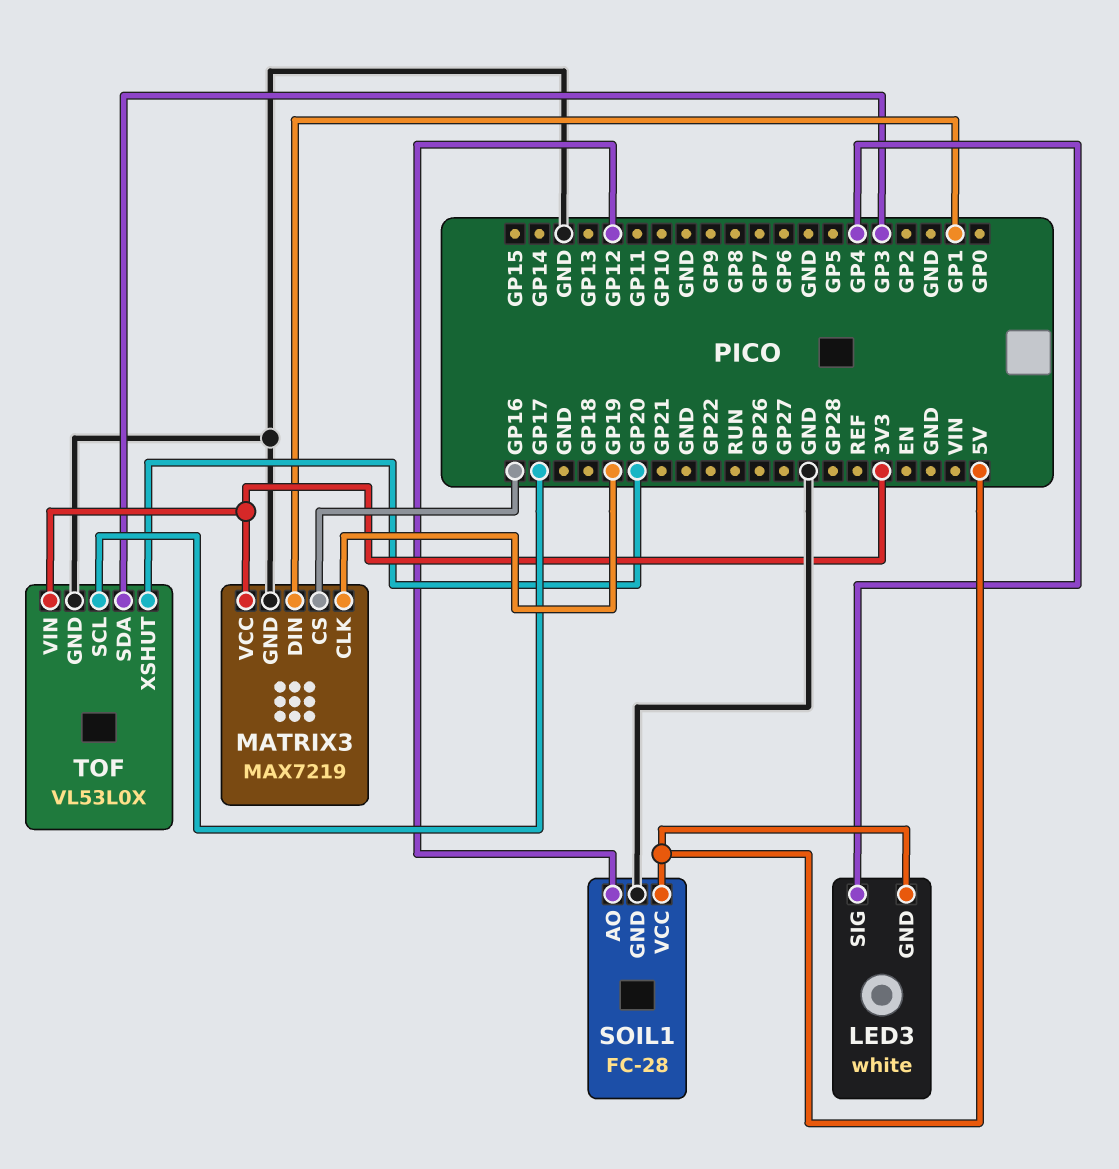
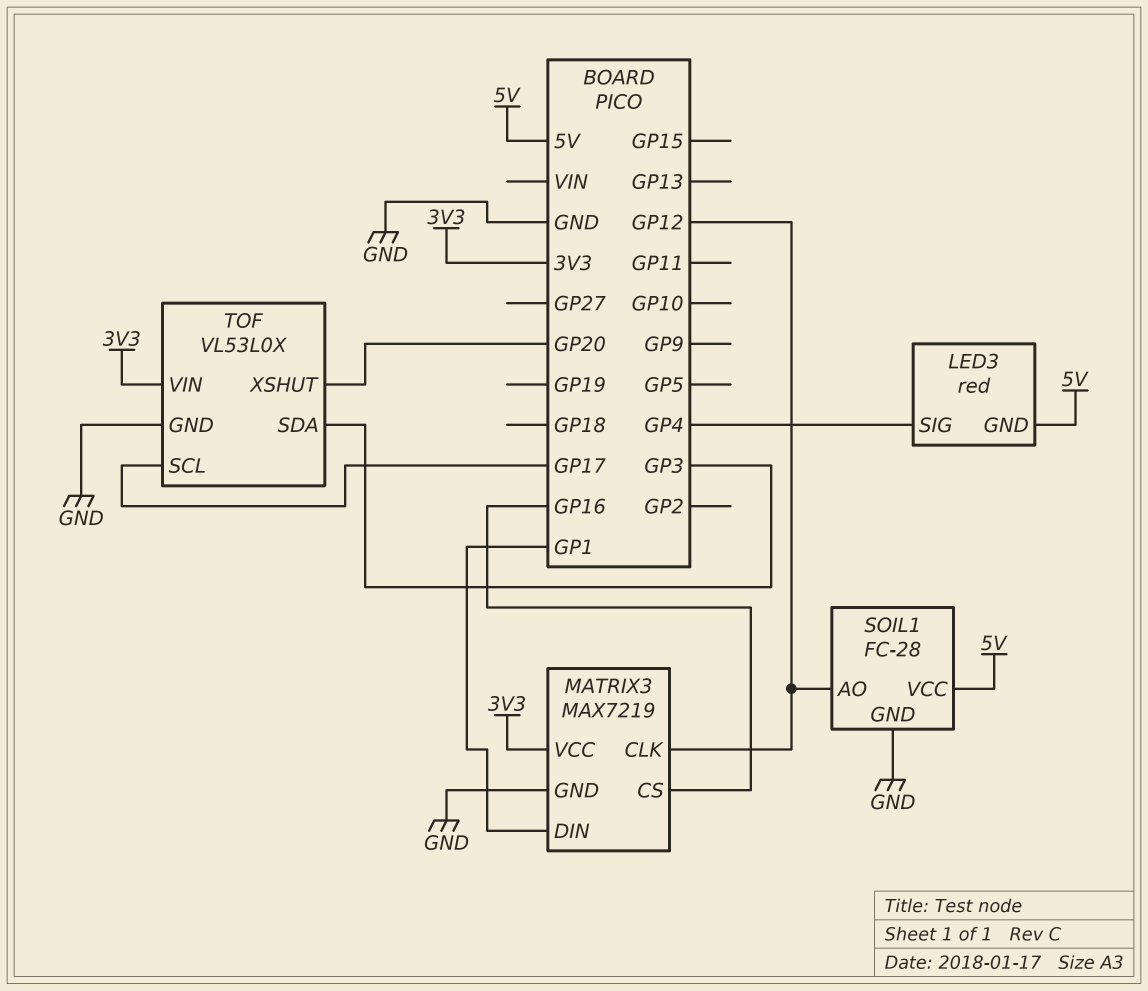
LED3: white -> red
MATRIX3 pin CLK: GP19 -> GP12

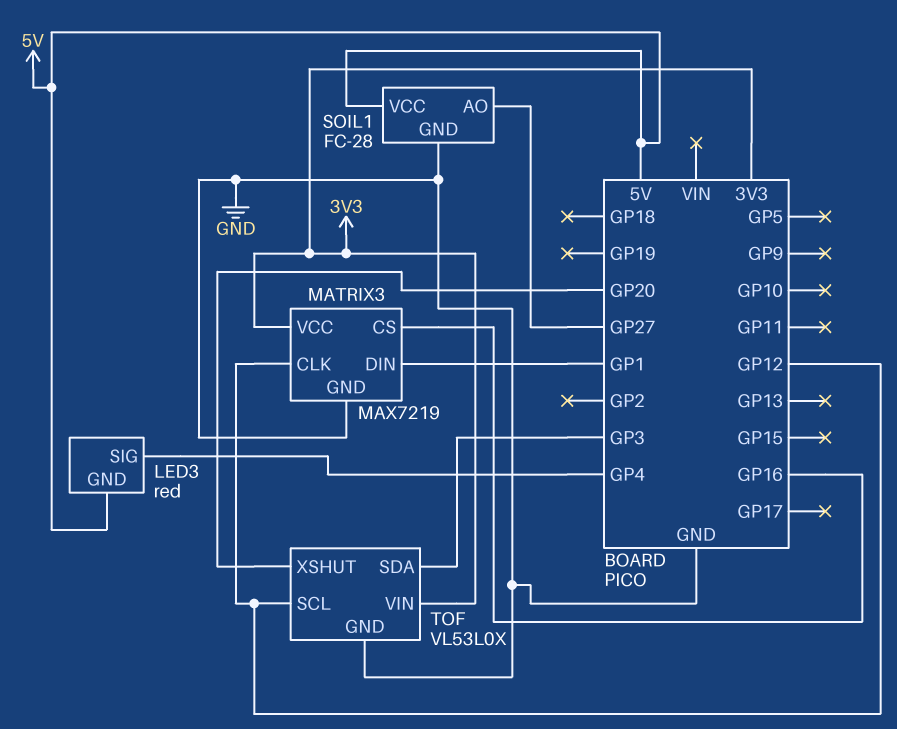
SOIL1 pin AO: GP12 -> GP27
TOF pin SCL: GP17 -> GP12

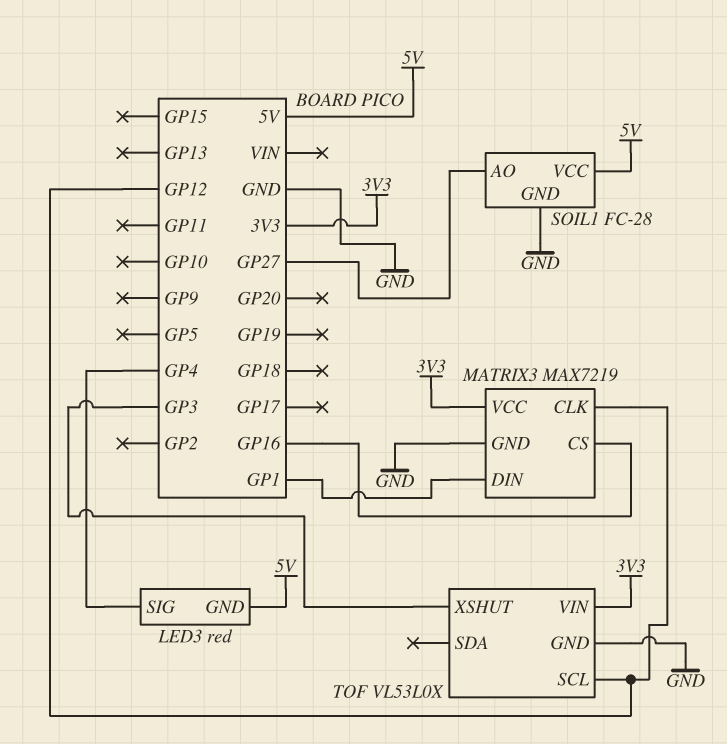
TOF pin SDA: GP3 -> none
TOF pin XSHUT: GP20 -> GP3

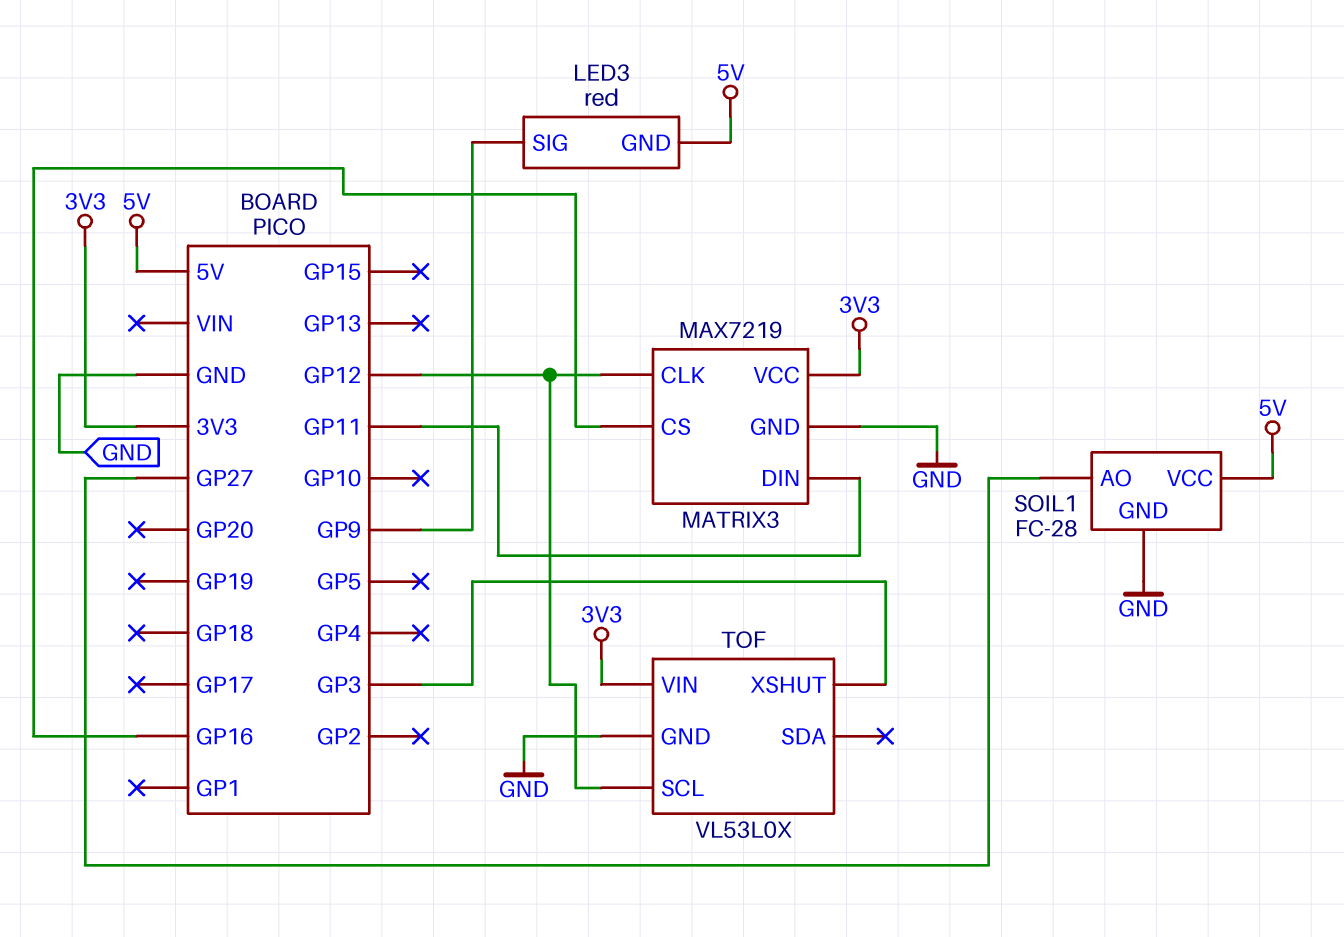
LED3 pin SIG: GP4 -> GP9
MATRIX3 pin DIN: GP1 -> GP11

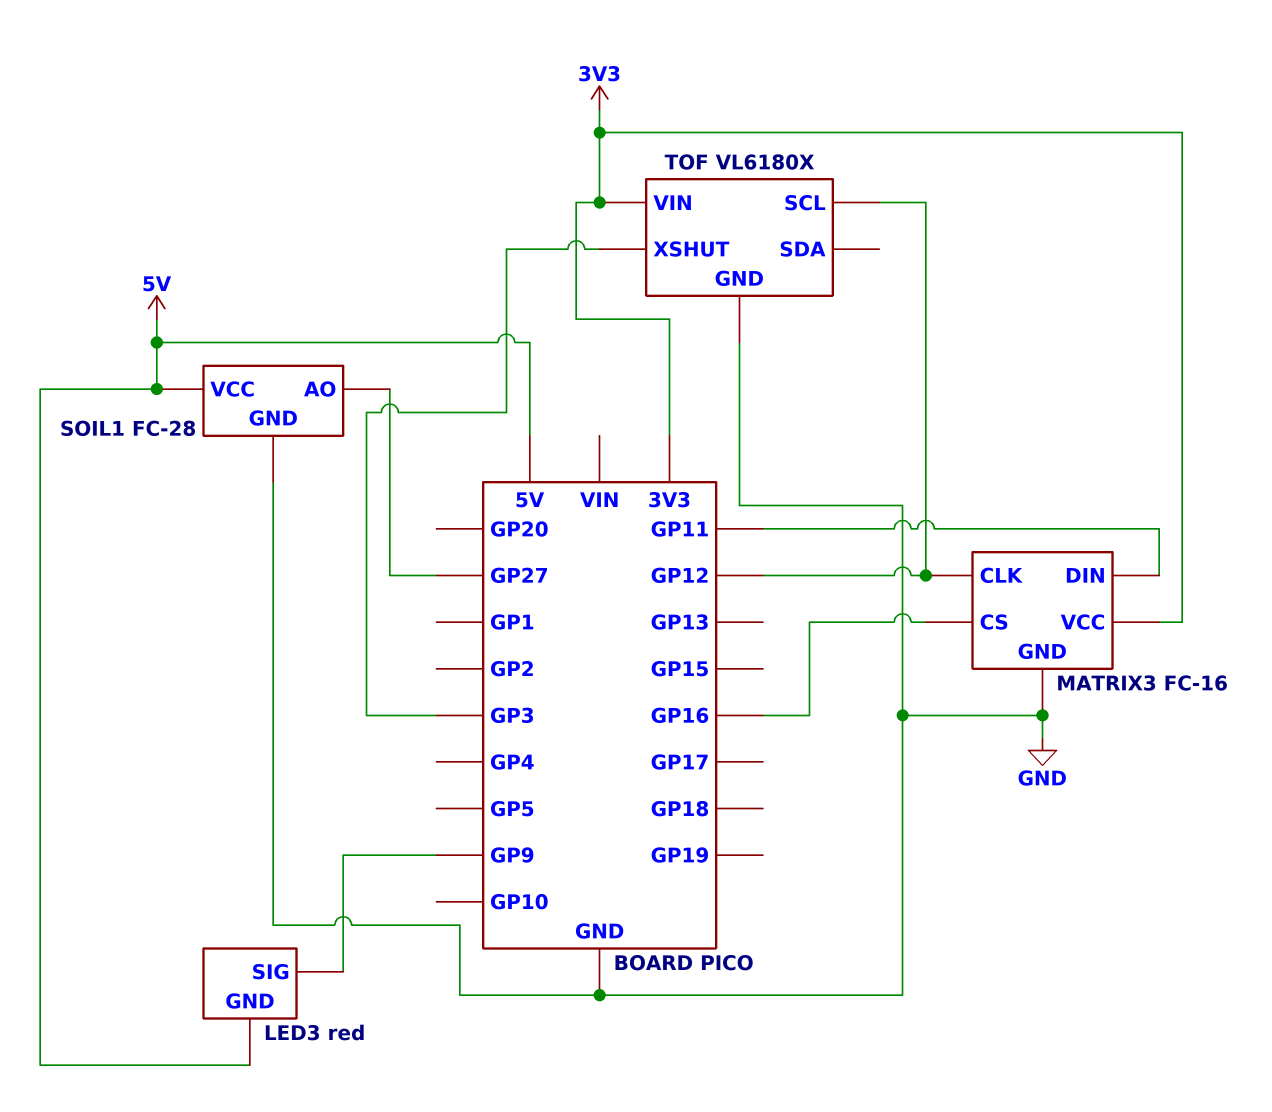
MATRIX3: MAX7219 -> FC-16
TOF: VL53L0X -> VL6180X

